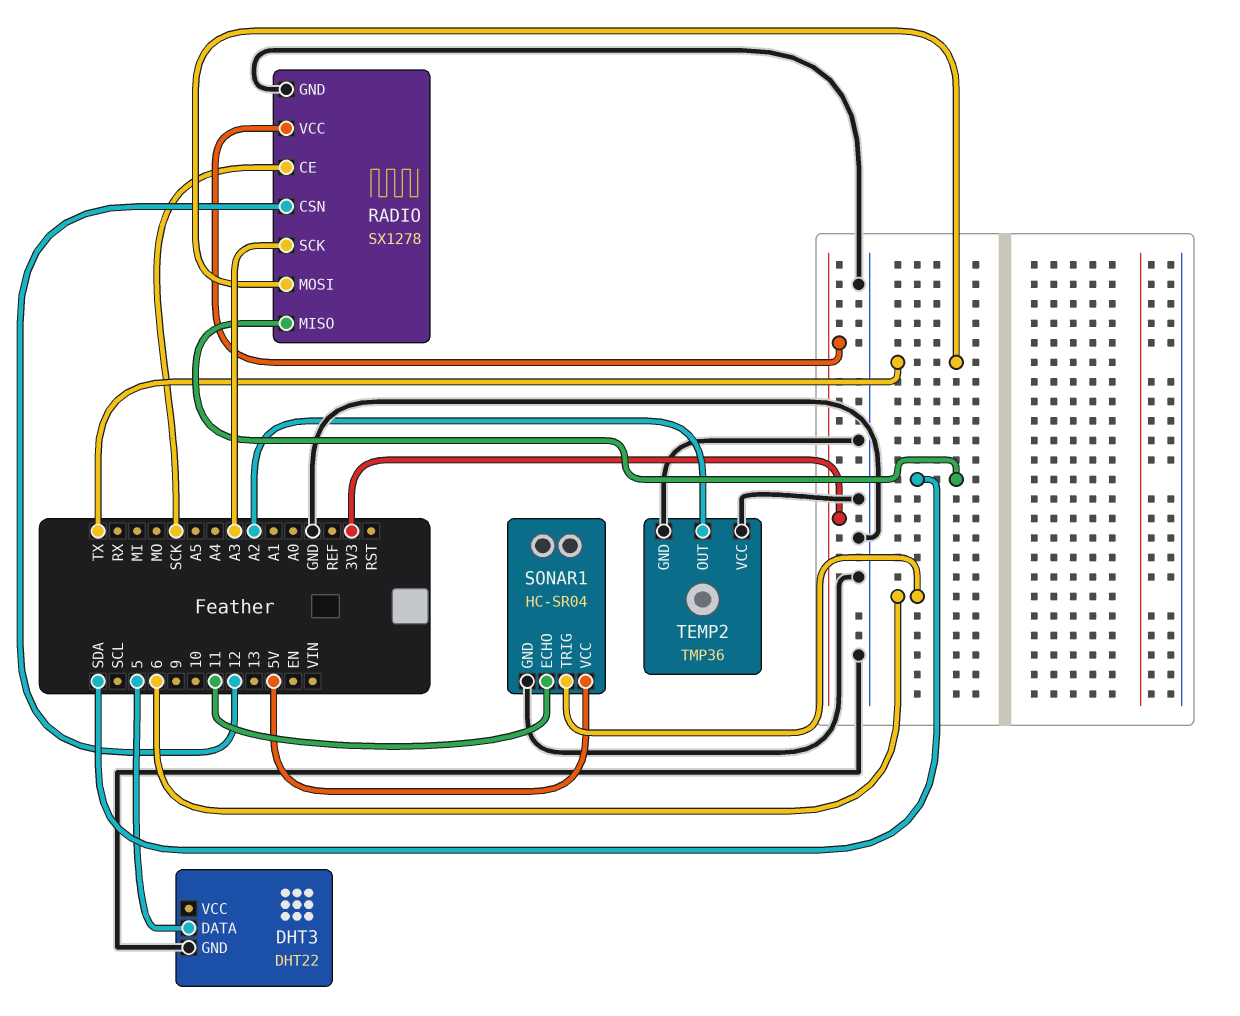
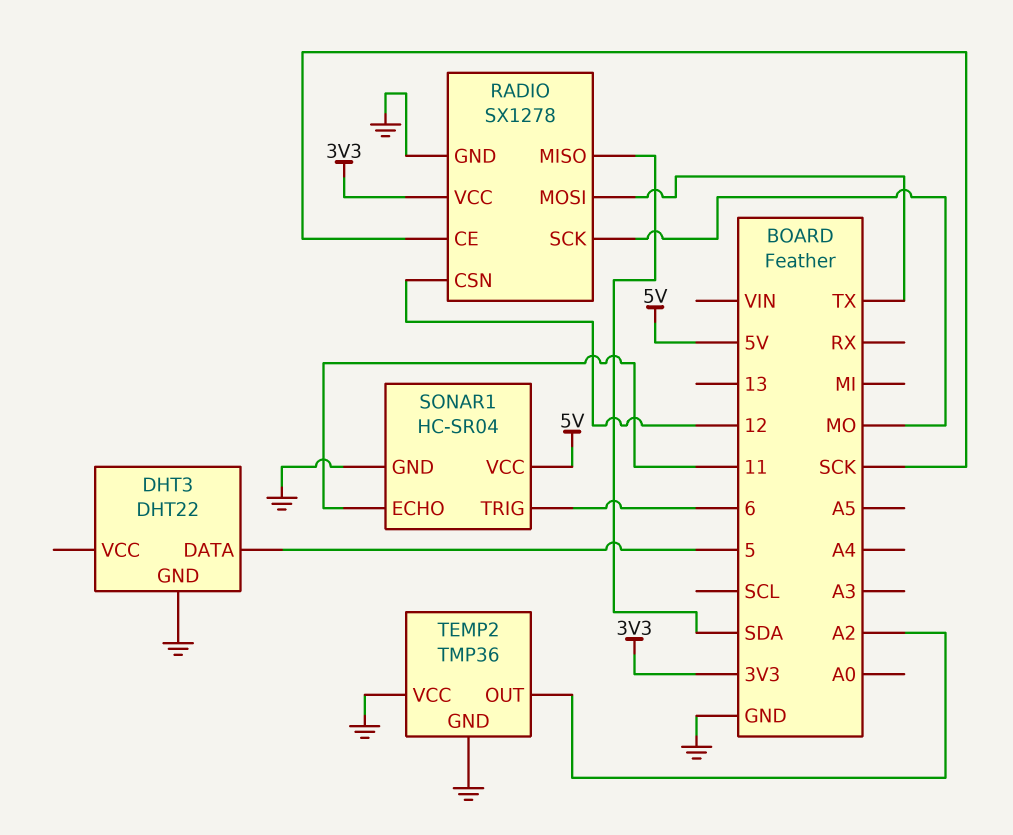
RADIO pin SCK: A3 -> MO

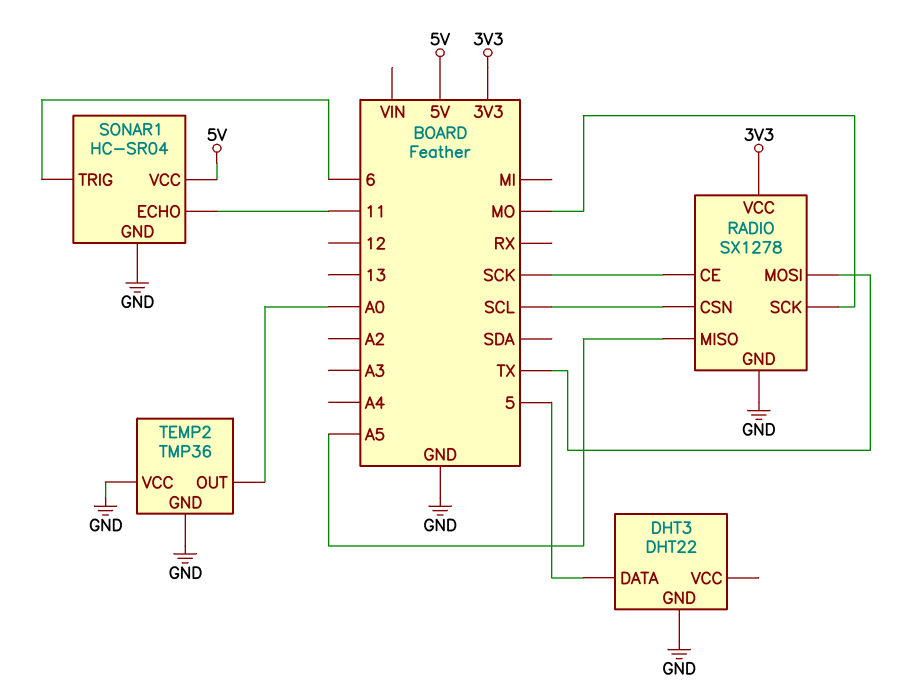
RADIO pin CSN: 12 -> SCL
RADIO pin MISO: SDA -> A5
TEMP2 pin OUT: A2 -> A0

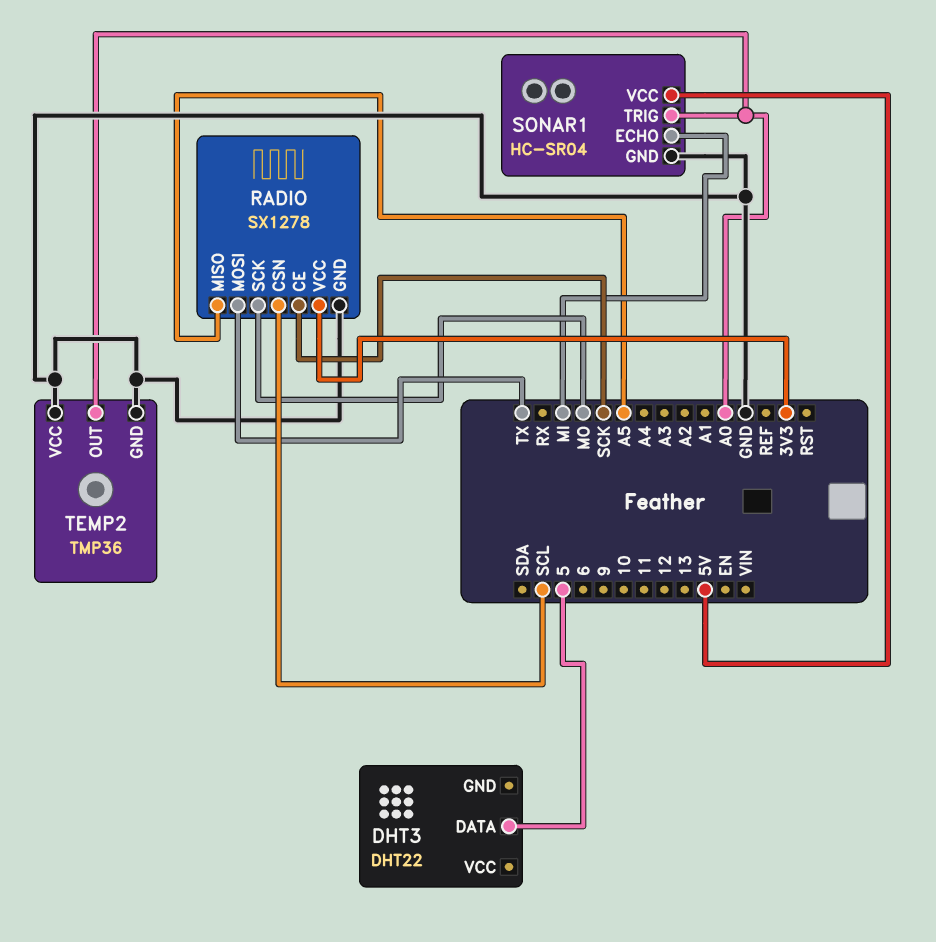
DHT3 pin GND: GND -> none
SONAR1 pin ECHO: 11 -> MI
SONAR1 pin TRIG: 6 -> A0

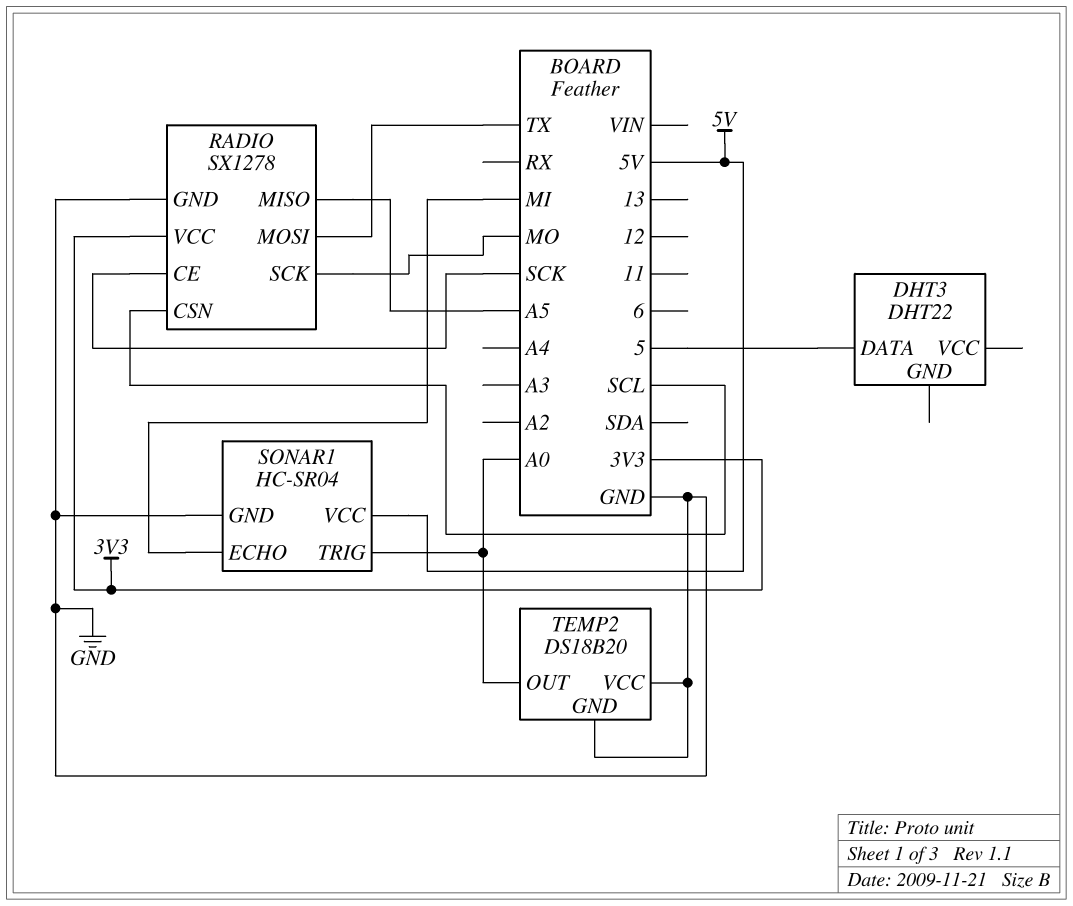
TEMP2: TMP36 -> DS18B20

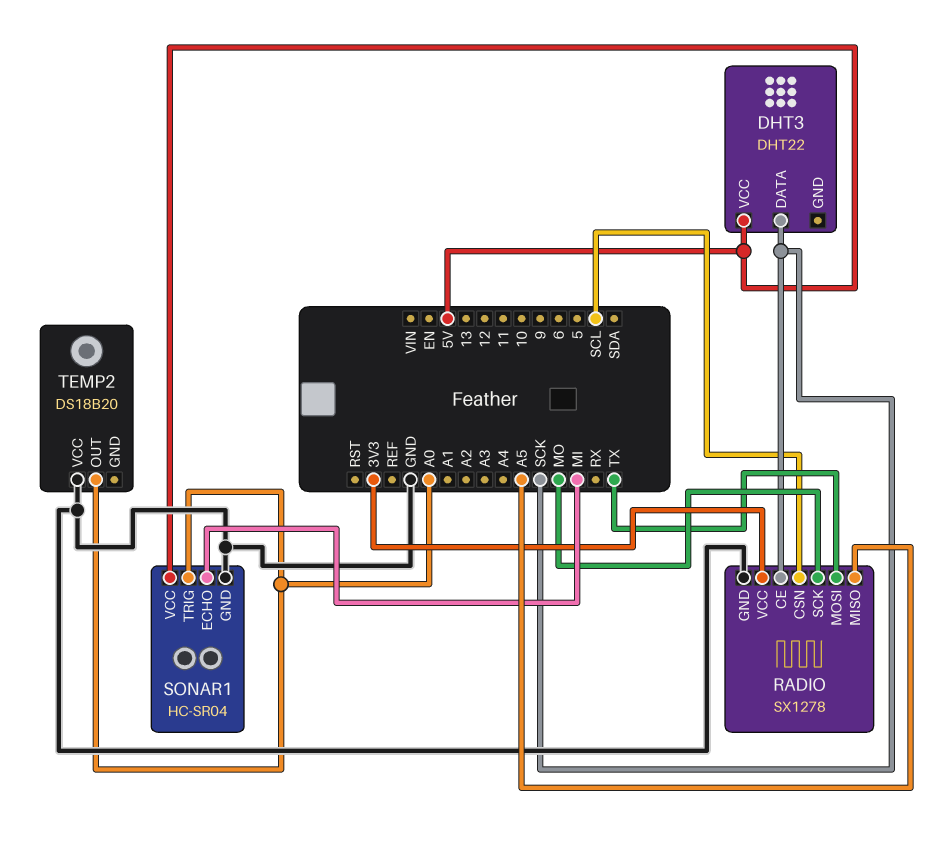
DHT3 pin DATA: 5 -> SCK
DHT3 pin VCC: none -> 5V
TEMP2 pin GND: GND -> none

